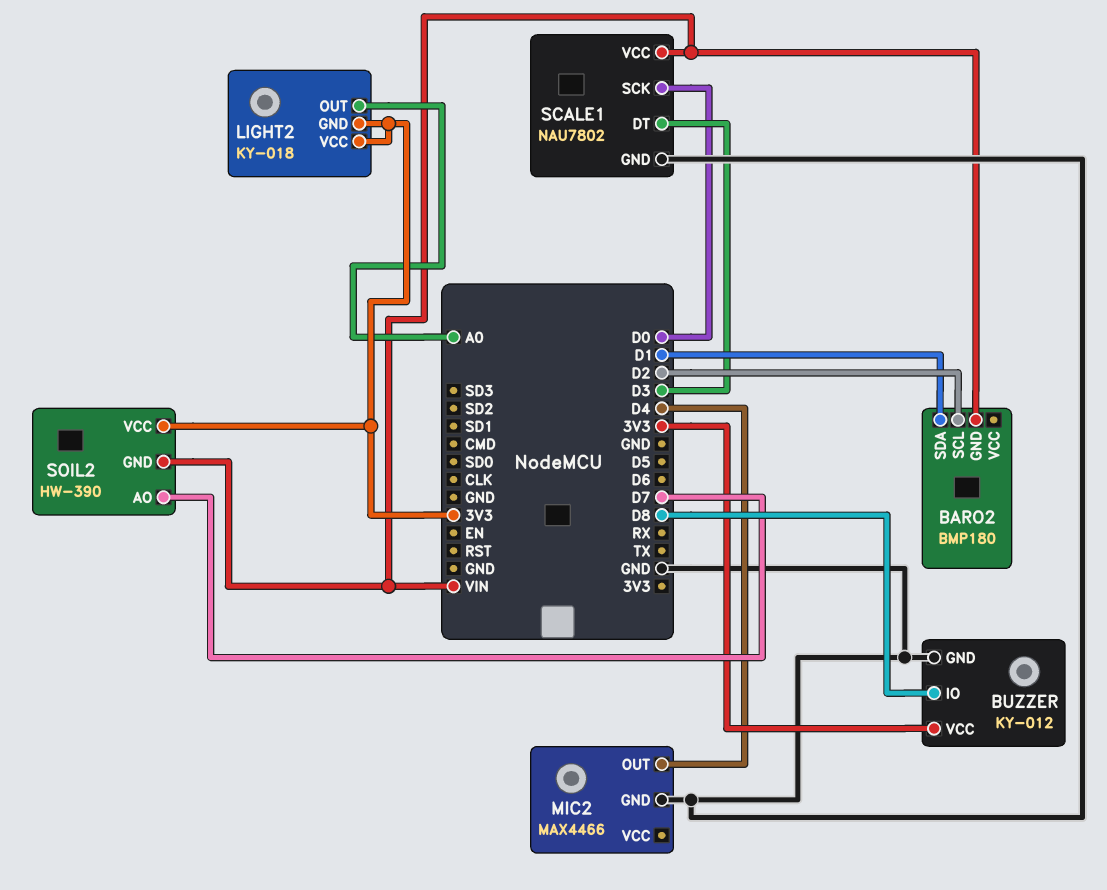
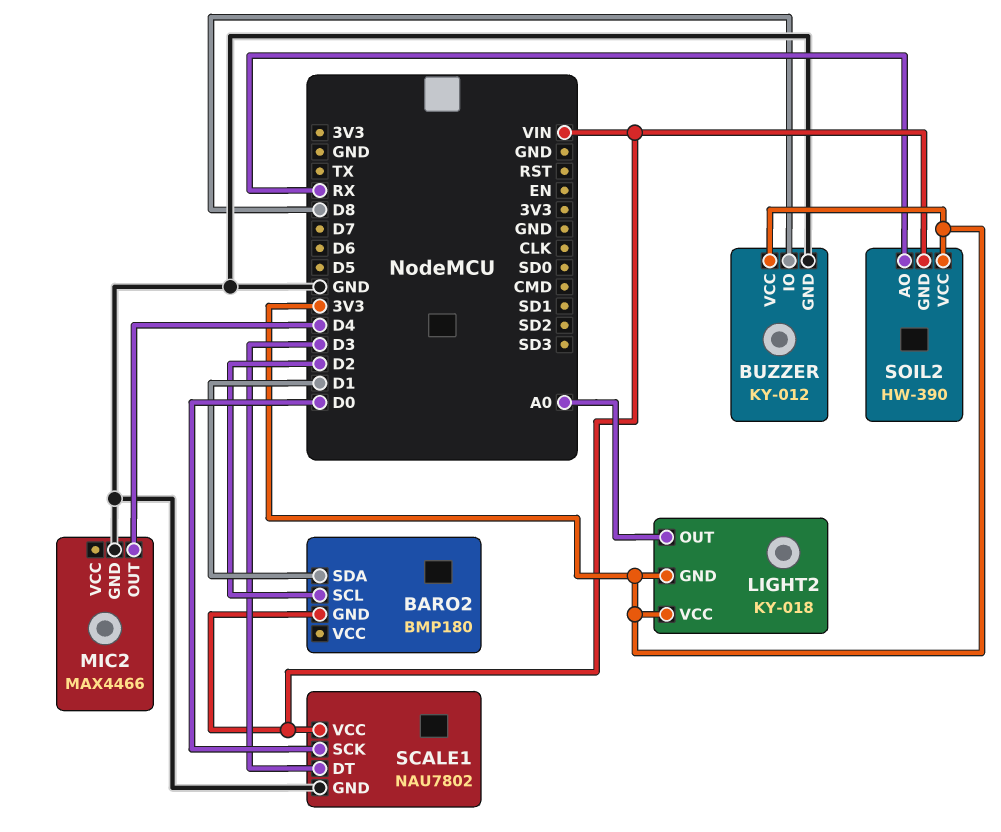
SOIL2 pin AO: D7 -> RX

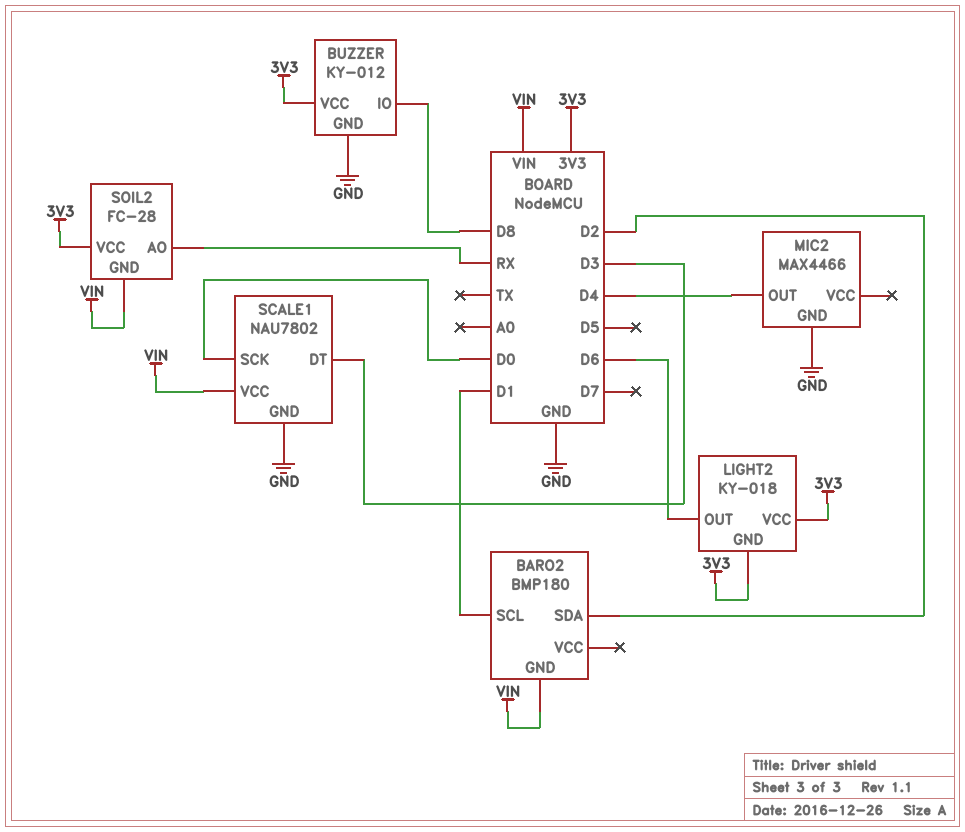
BARO2 pin SCL: D2 -> D1
BARO2 pin SDA: D1 -> D2
LIGHT2 pin OUT: A0 -> D6
SOIL2: HW-390 -> FC-28

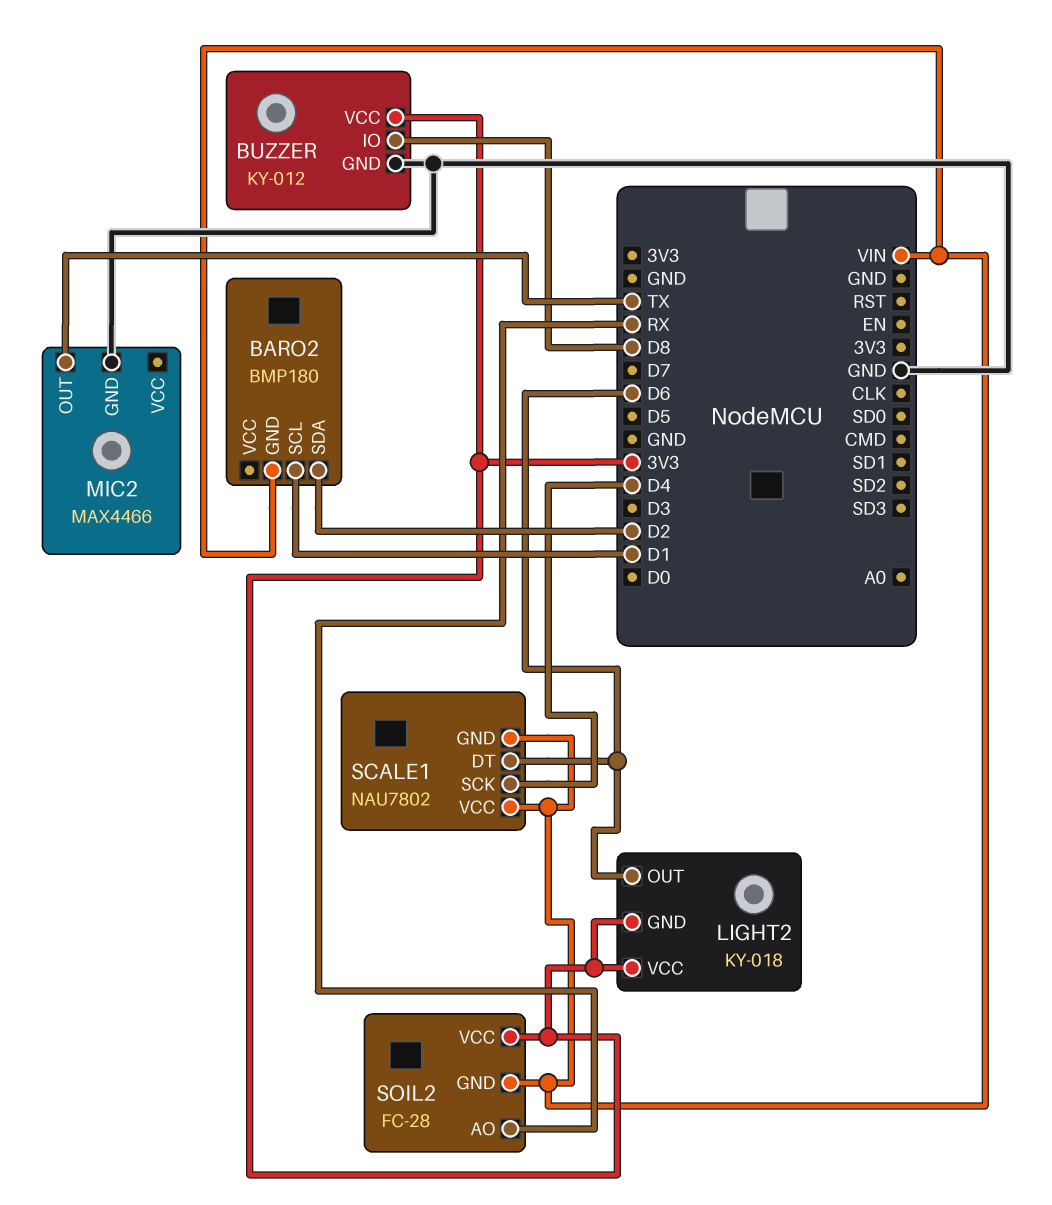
MIC2 pin OUT: D4 -> TX
SCALE1 pin DT: D3 -> D6
SCALE1 pin GND: GND -> VIN
SCALE1 pin SCK: D0 -> D4

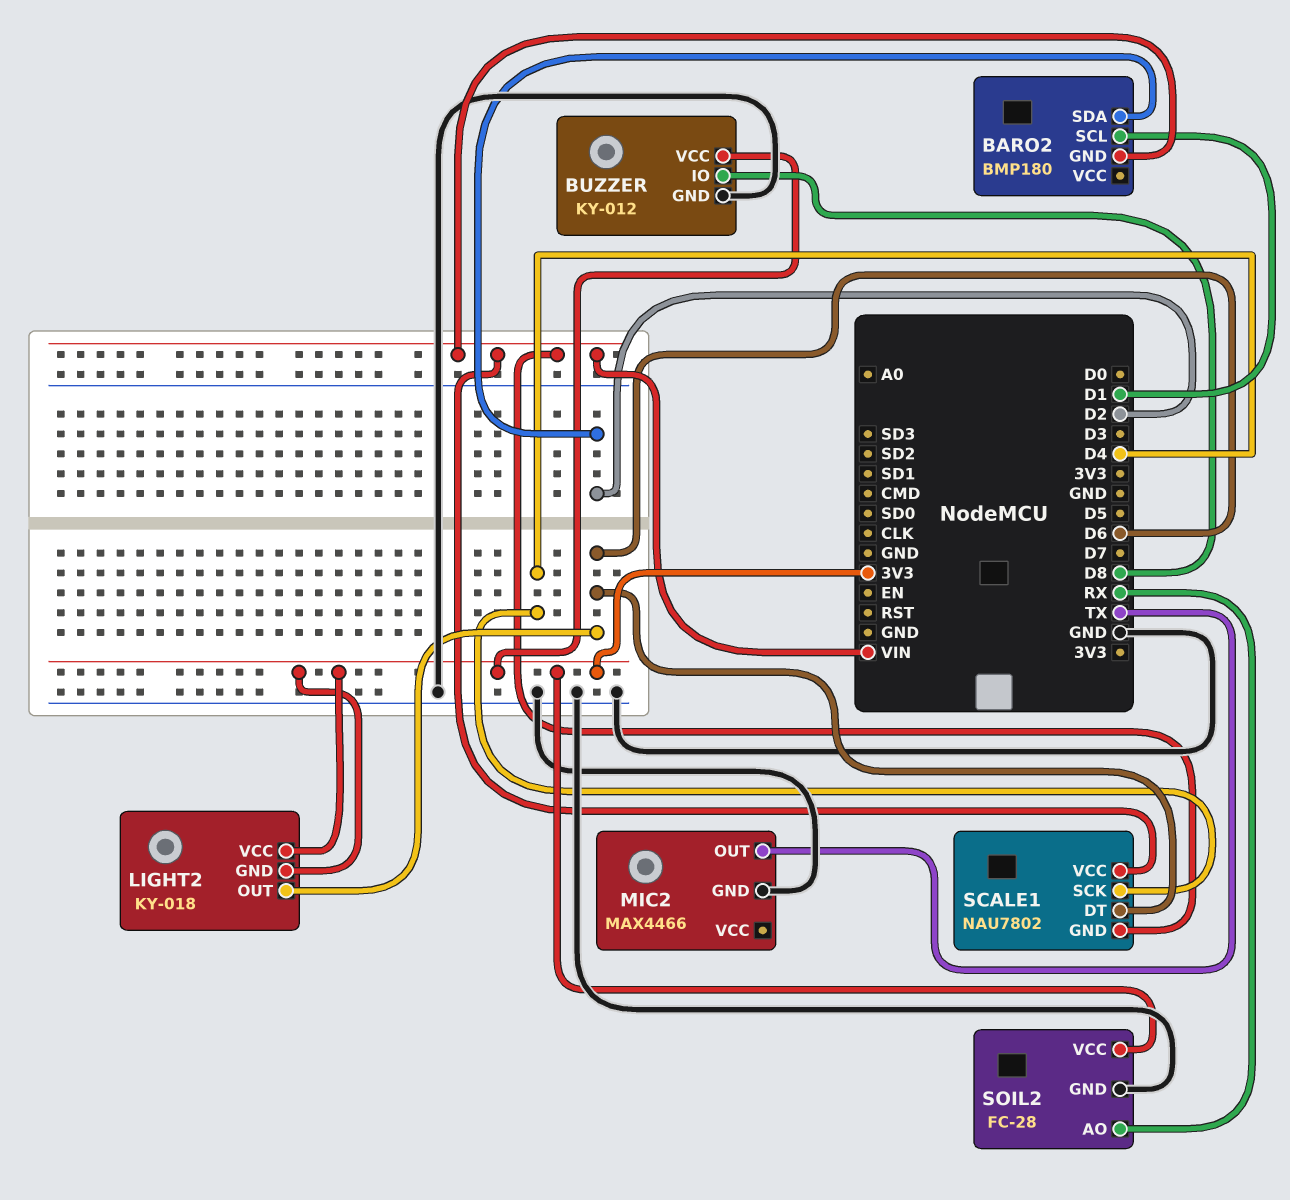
SOIL2 pin GND: VIN -> GND

